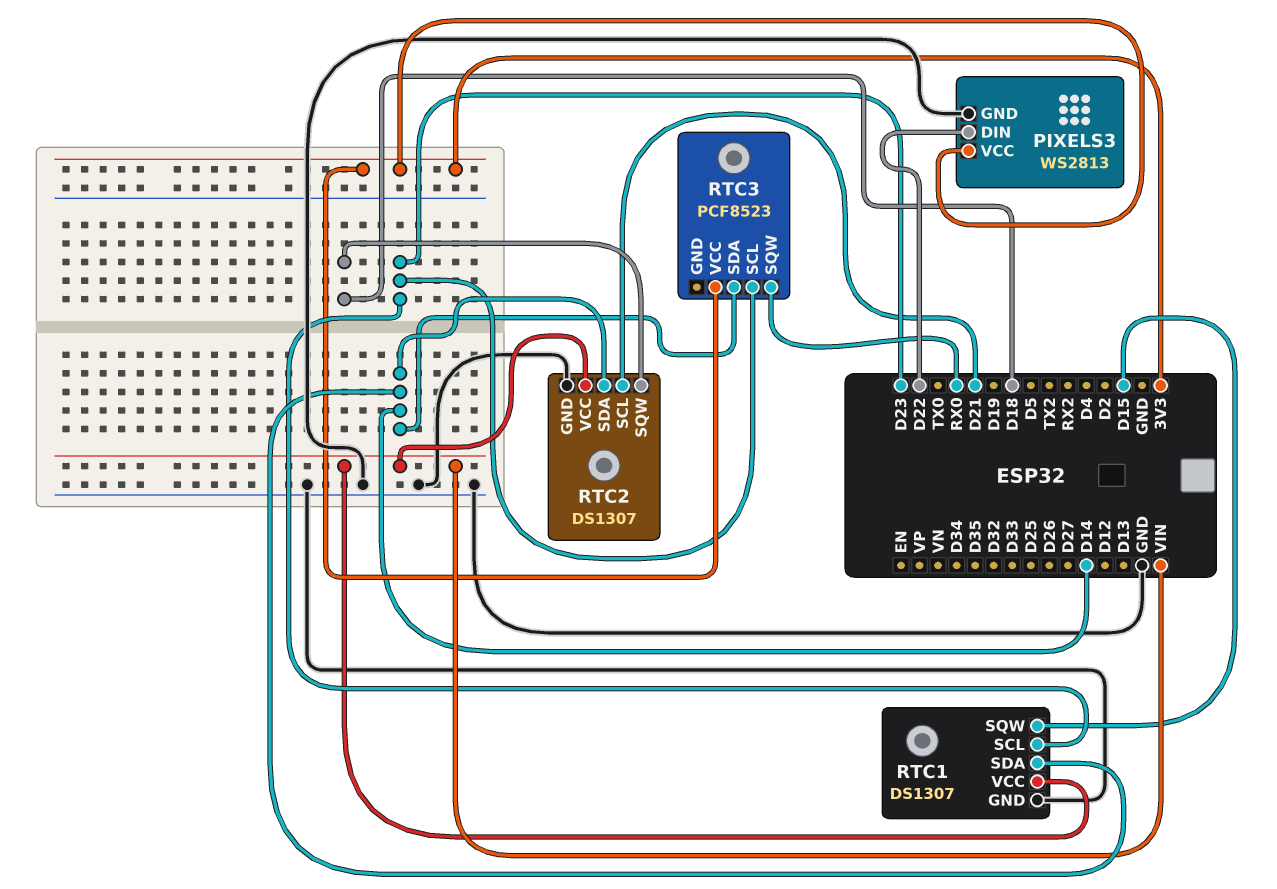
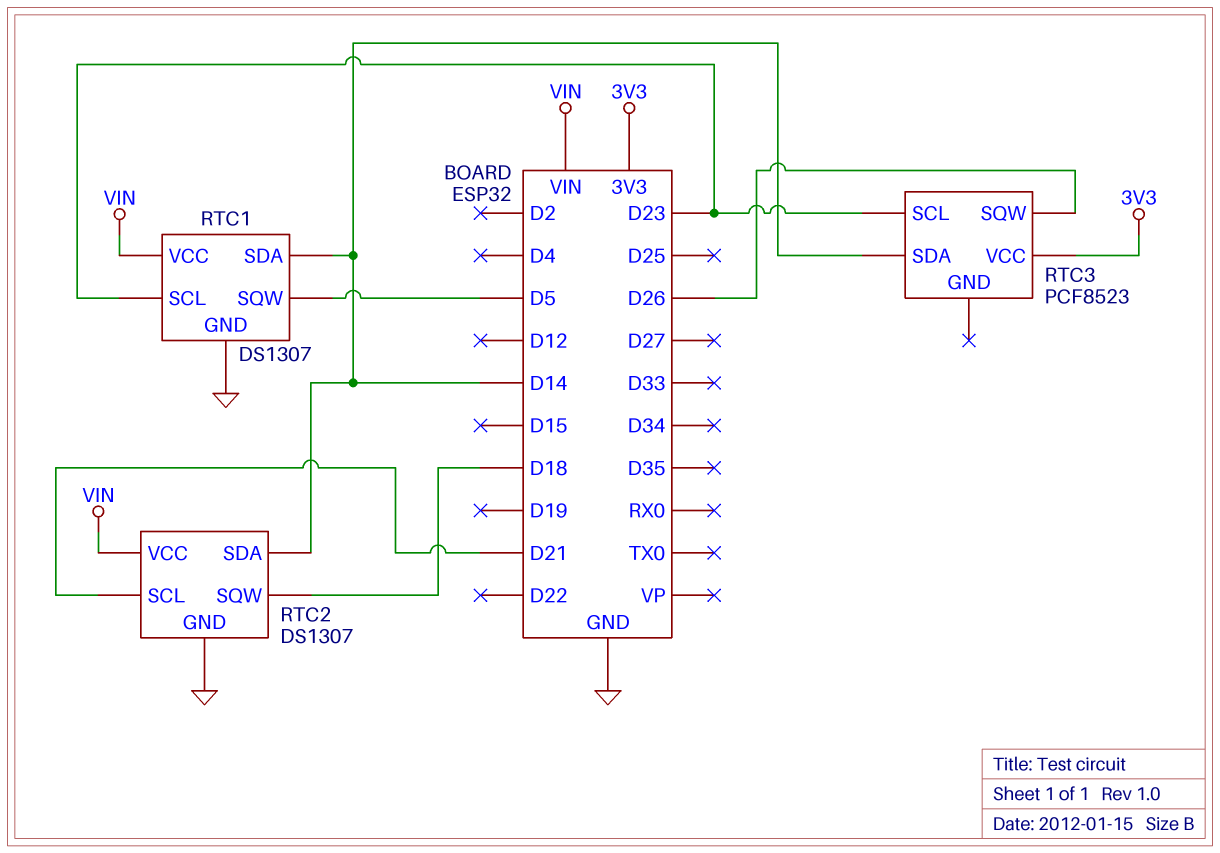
PIXELS3: WS2813 -> none
PIXELS3 pin DIN: D22 -> none
PIXELS3 pin GND: GND -> none
PIXELS3 pin VCC: 3V3 -> none
RTC1 pin SQW: D15 -> D5
RTC3 pin SQW: RX0 -> D26

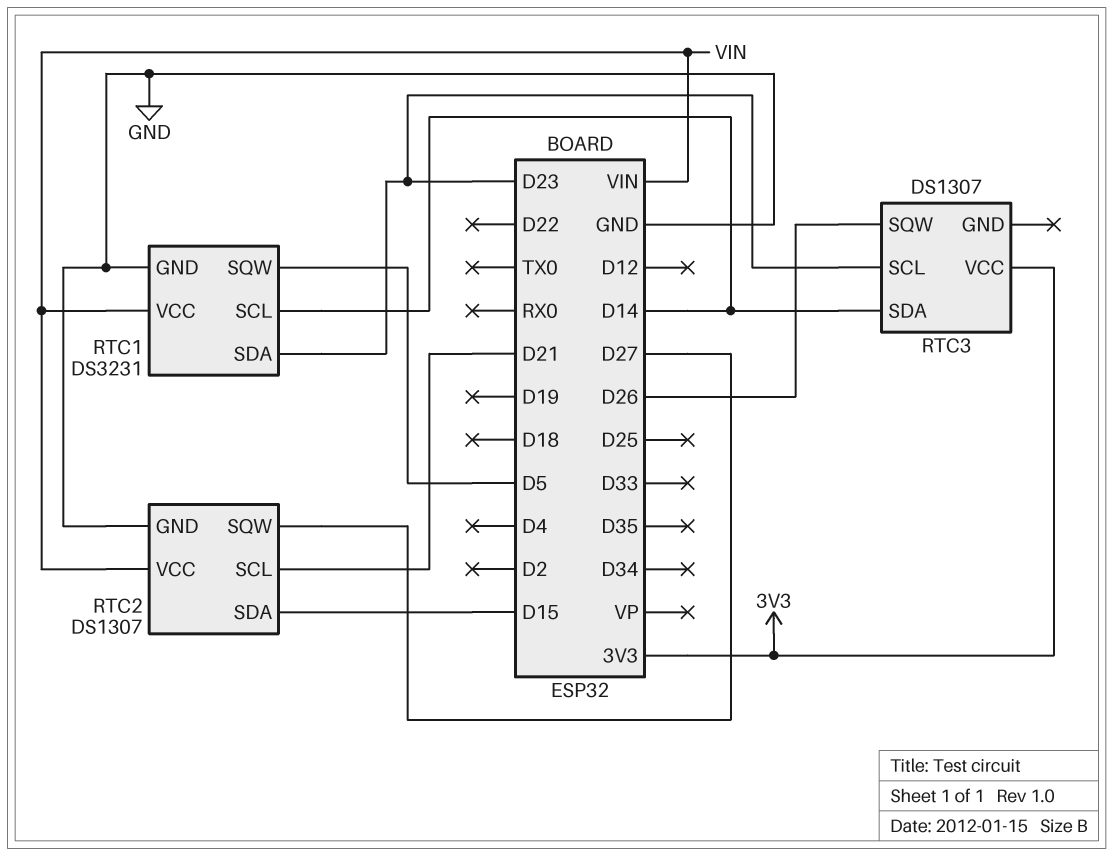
RTC1: DS1307 -> DS3231
RTC1 pin SCL: D23 -> D14
RTC1 pin SDA: D14 -> D23
RTC2 pin SDA: D14 -> D15
RTC2 pin SQW: D18 -> D27
RTC3: PCF8523 -> DS1307

